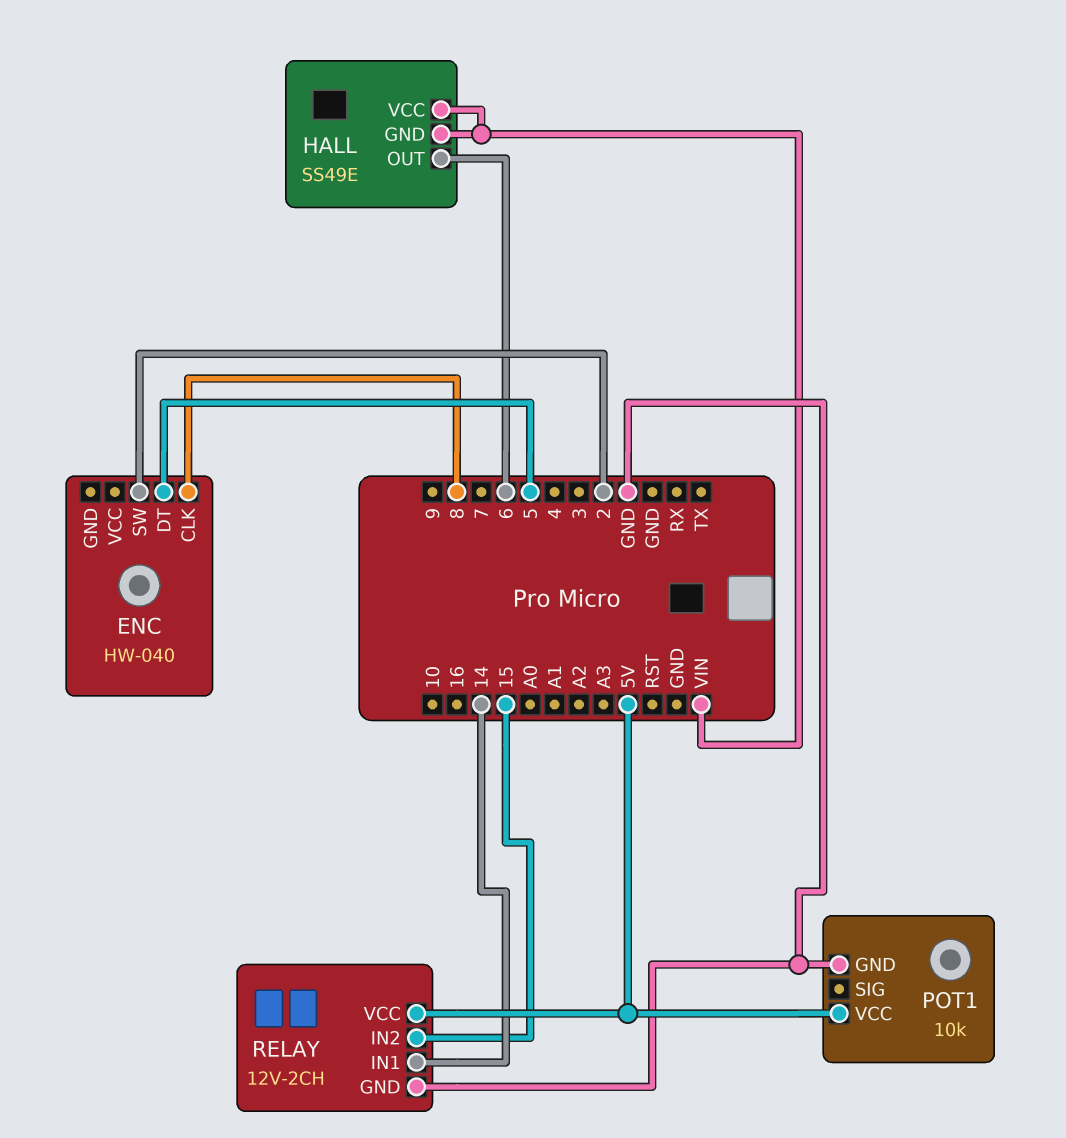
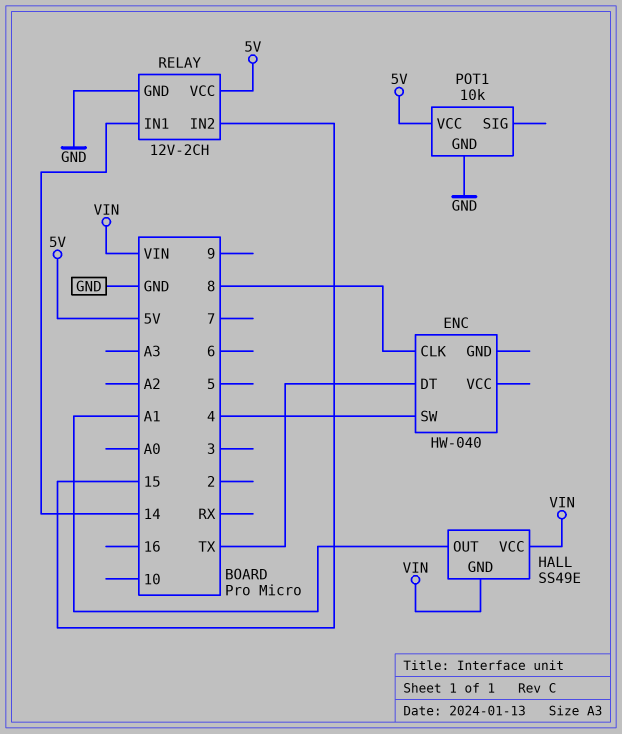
ENC pin DT: 5 -> TX
ENC pin SW: 2 -> 4
HALL pin OUT: 6 -> A1

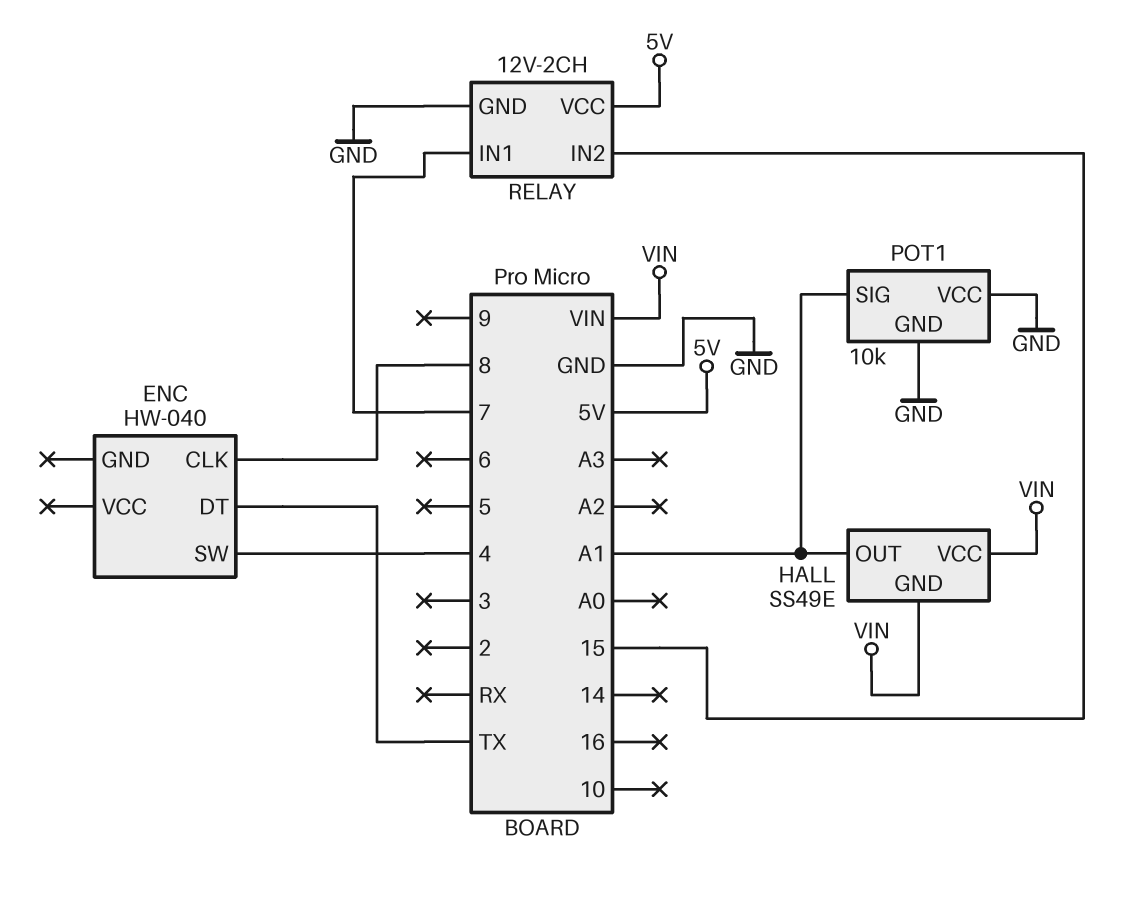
POT1 pin SIG: none -> A1
POT1 pin VCC: 5V -> GND
RELAY pin IN1: 14 -> 7

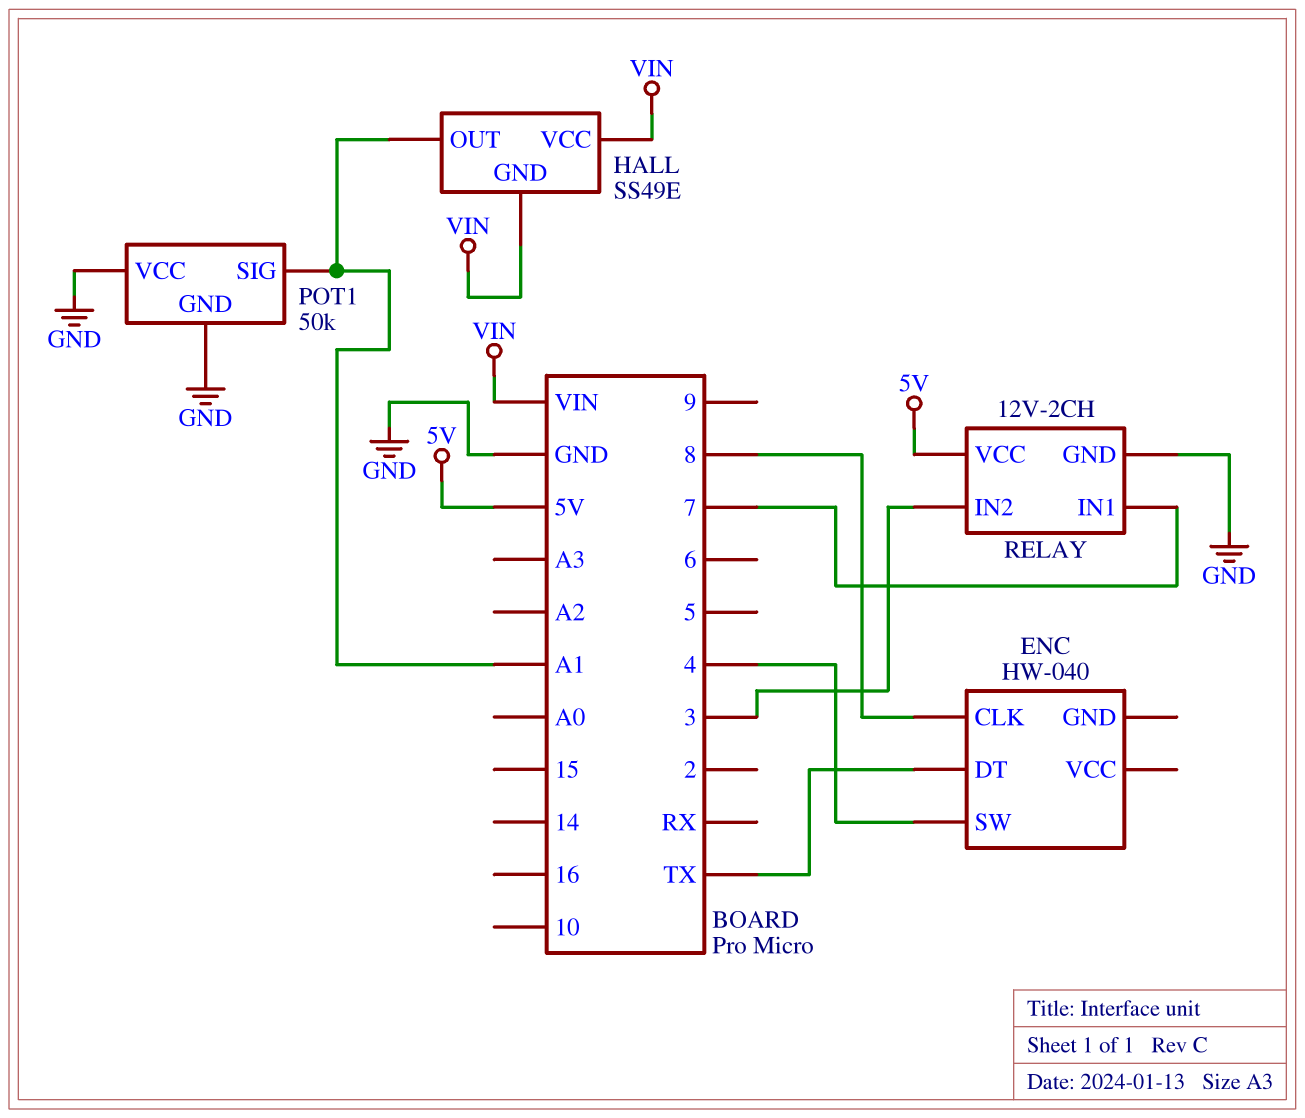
POT1: 10k -> 50k
RELAY pin IN2: 15 -> 3

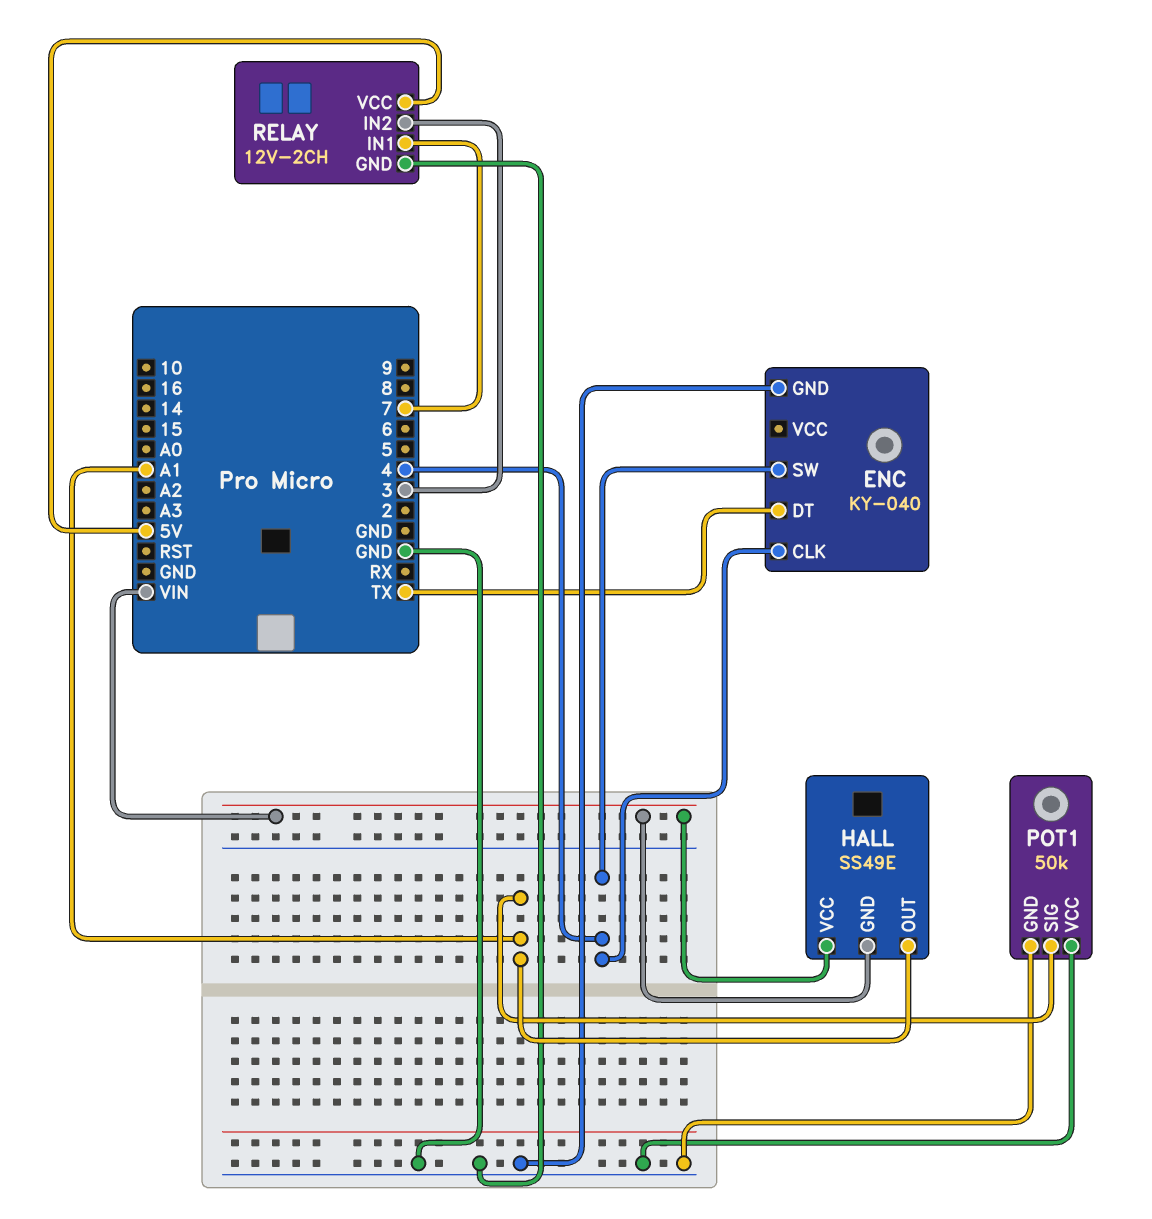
ENC: HW-040 -> KY-040
ENC pin CLK: 8 -> 4
ENC pin GND: none -> GND

